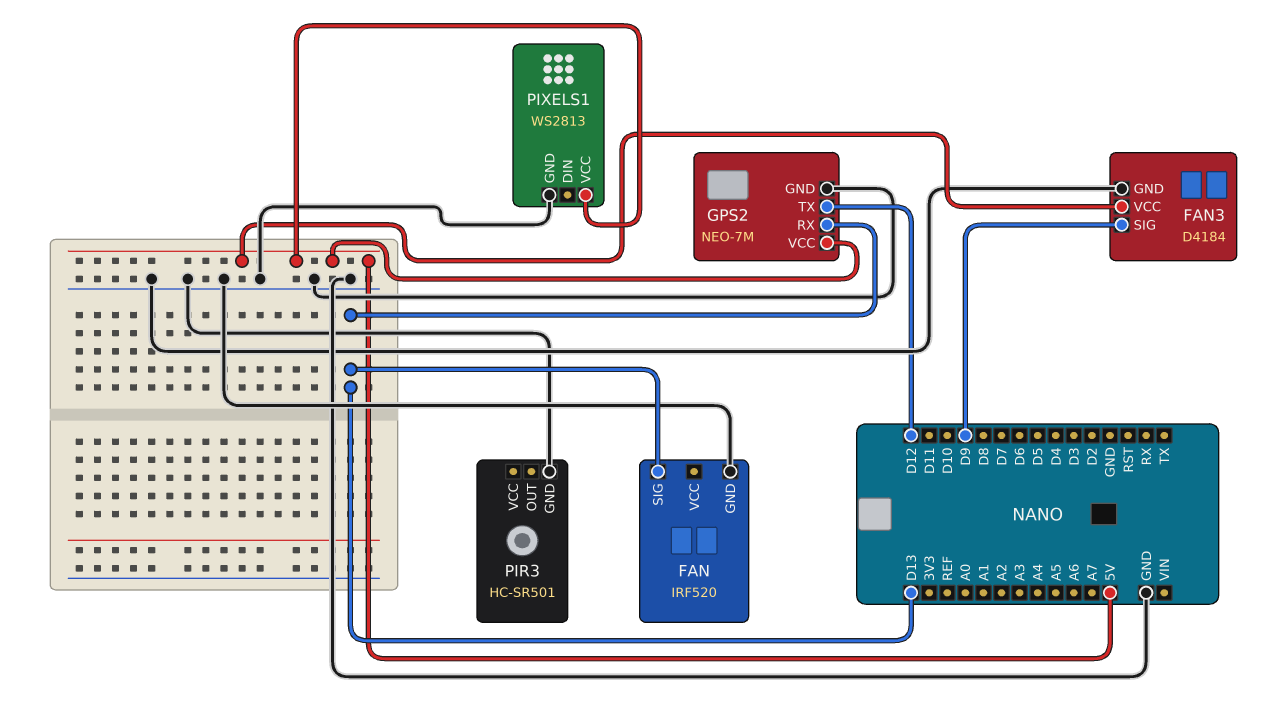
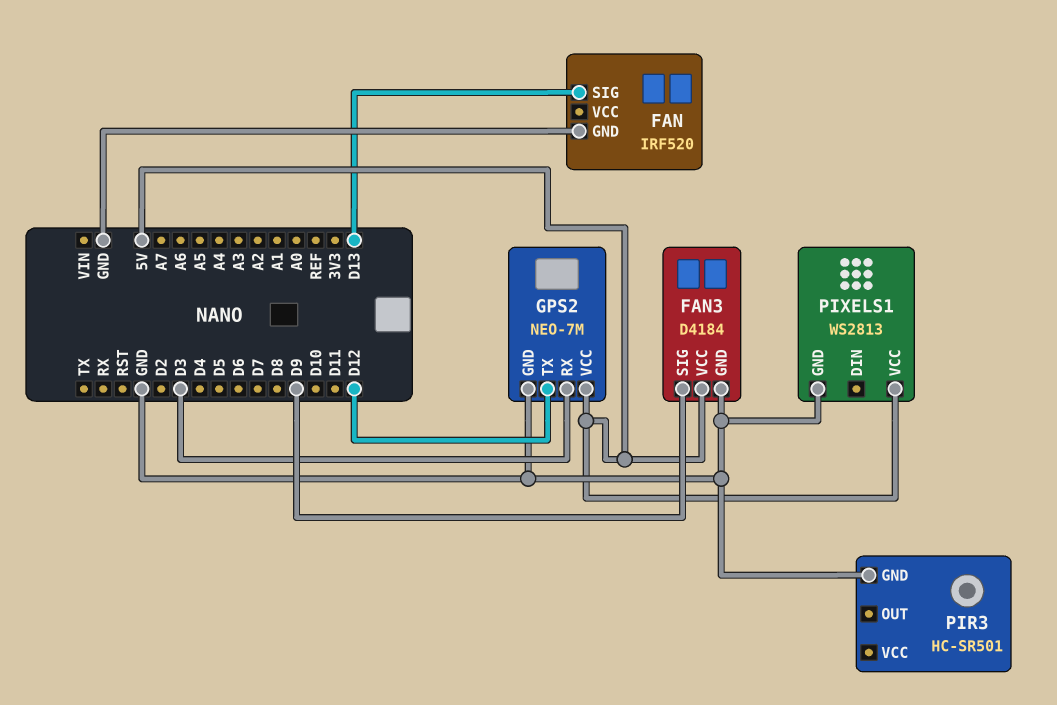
GPS2 pin RX: D13 -> D3

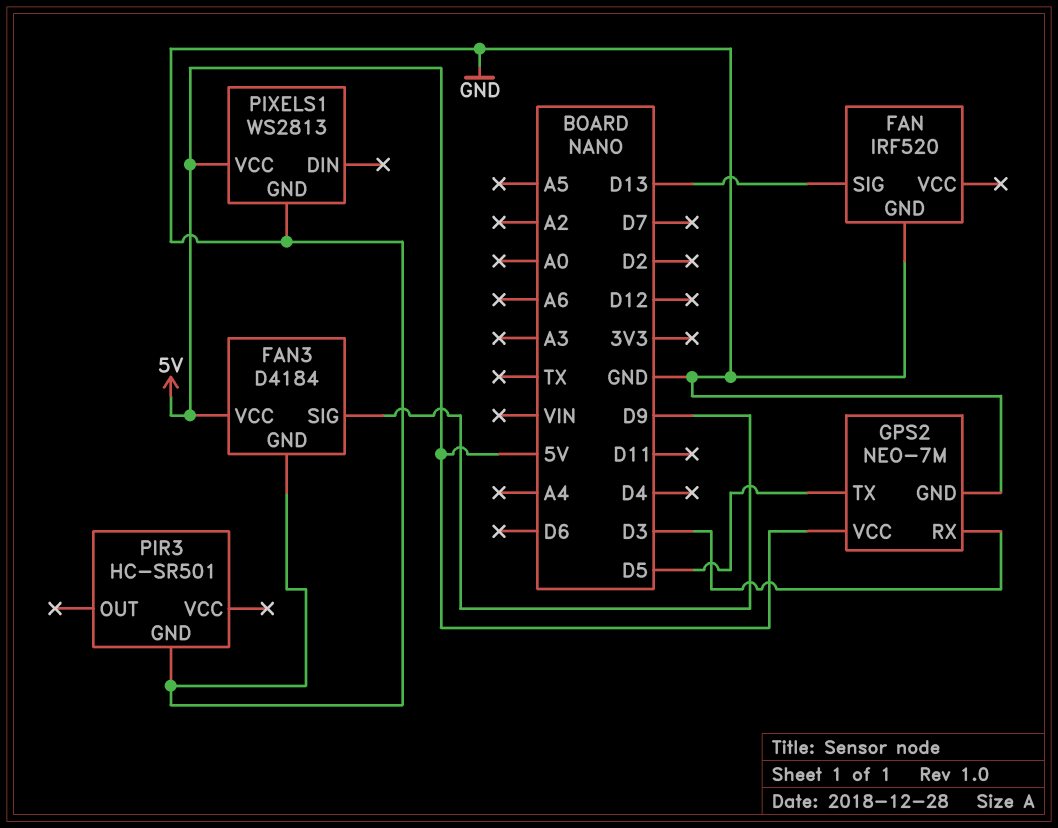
GPS2 pin TX: D12 -> D5

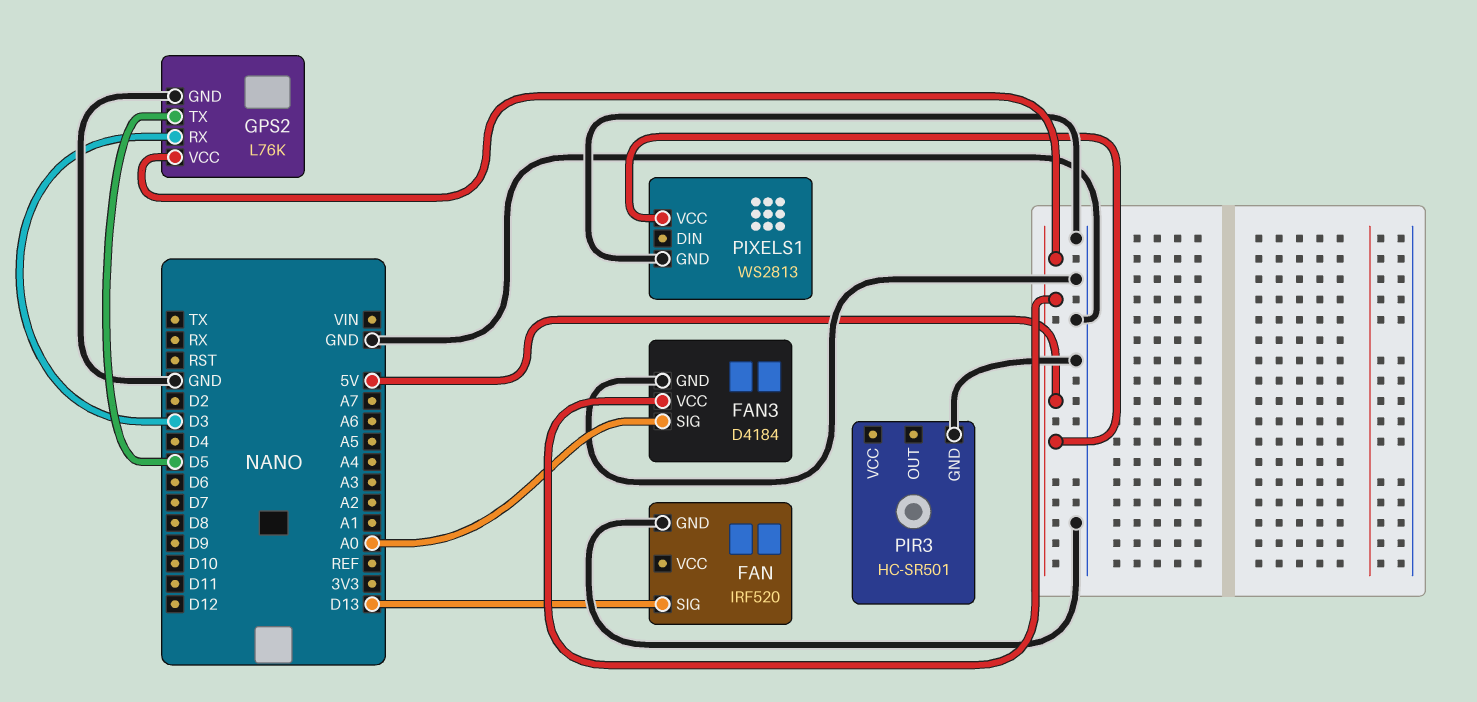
FAN3 pin SIG: D9 -> A0
GPS2: NEO-7M -> L76K

